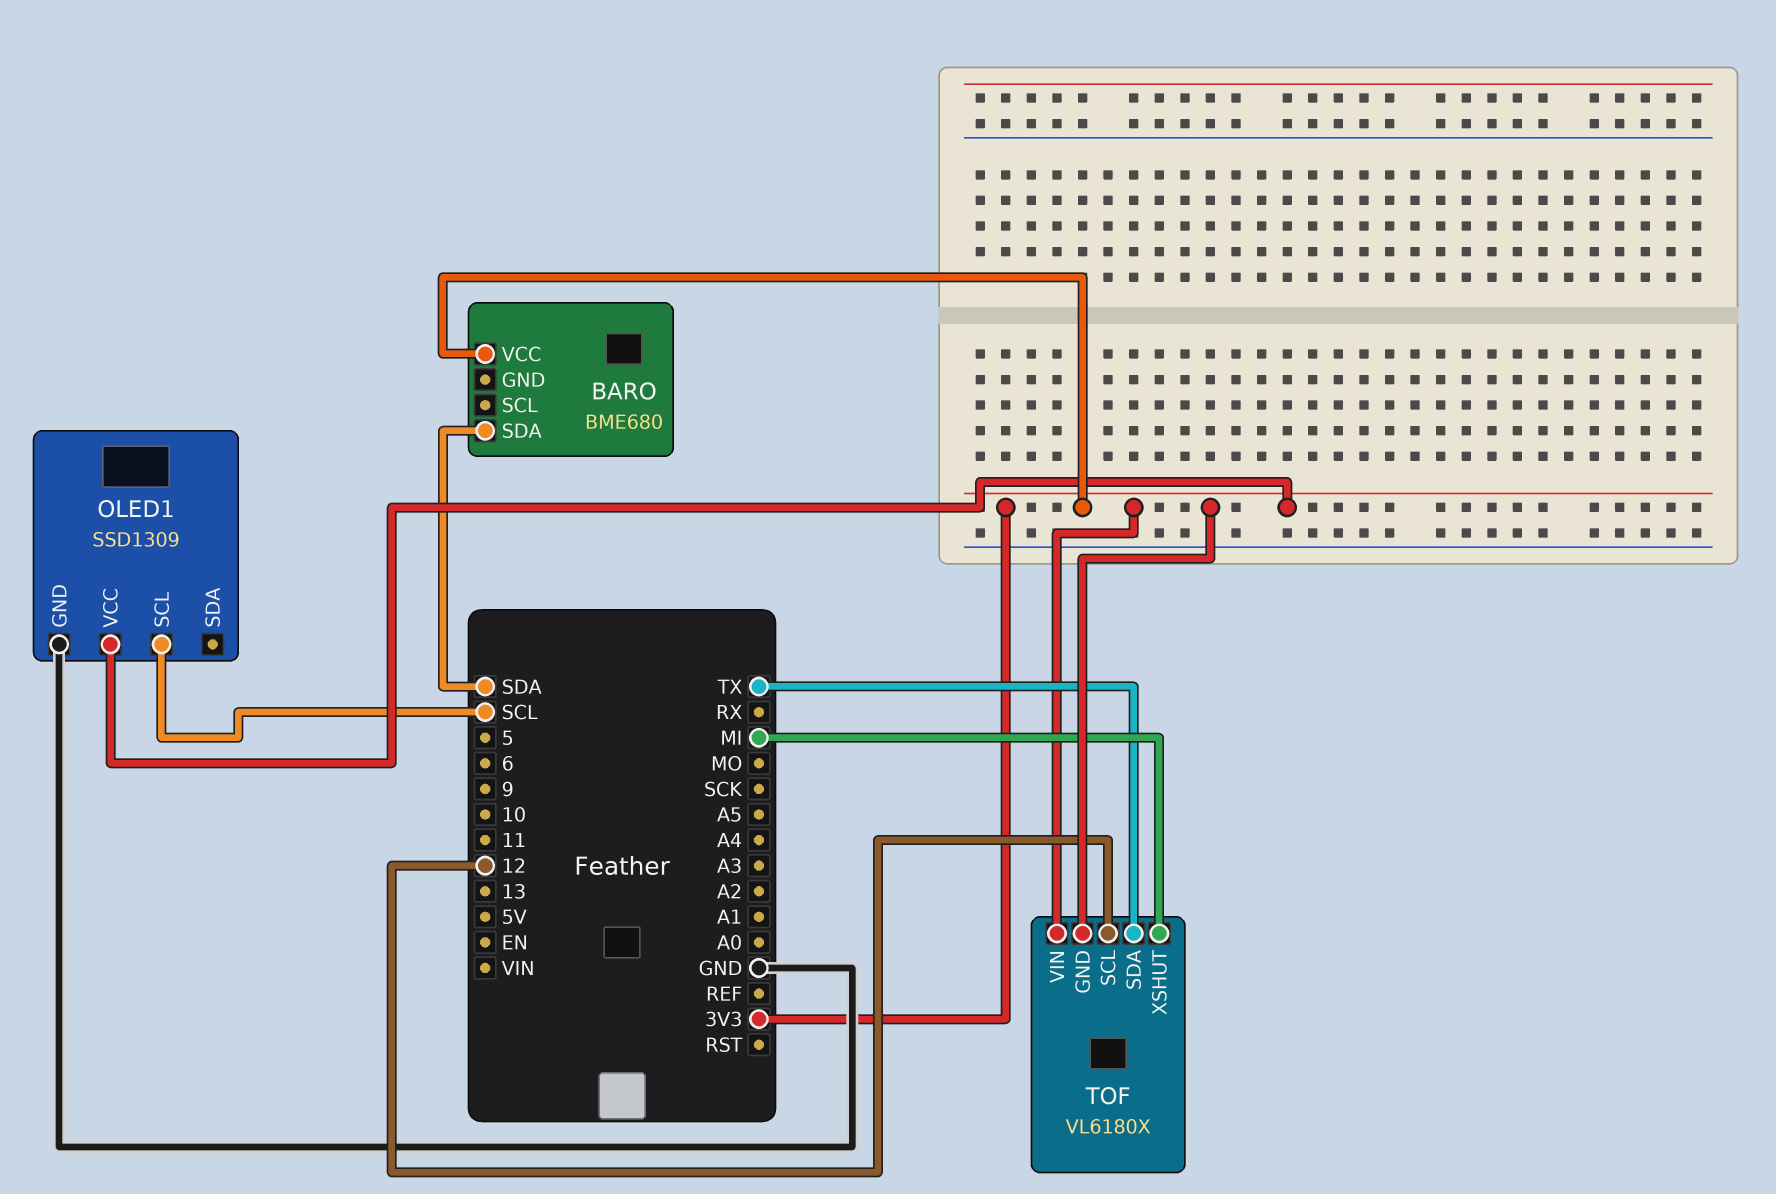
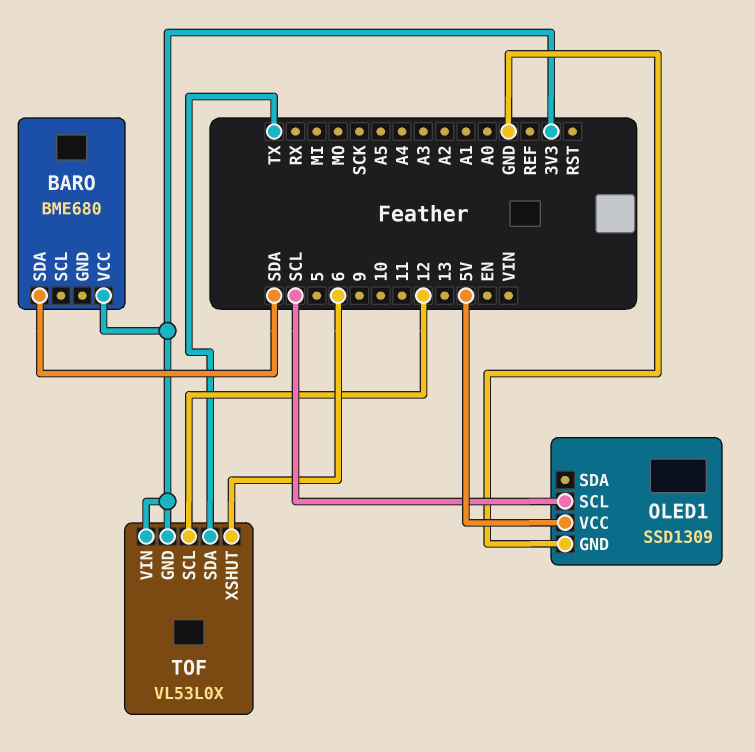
OLED1 pin VCC: 3V3 -> 5V
TOF: VL6180X -> VL53L0X
TOF pin XSHUT: MI -> 6

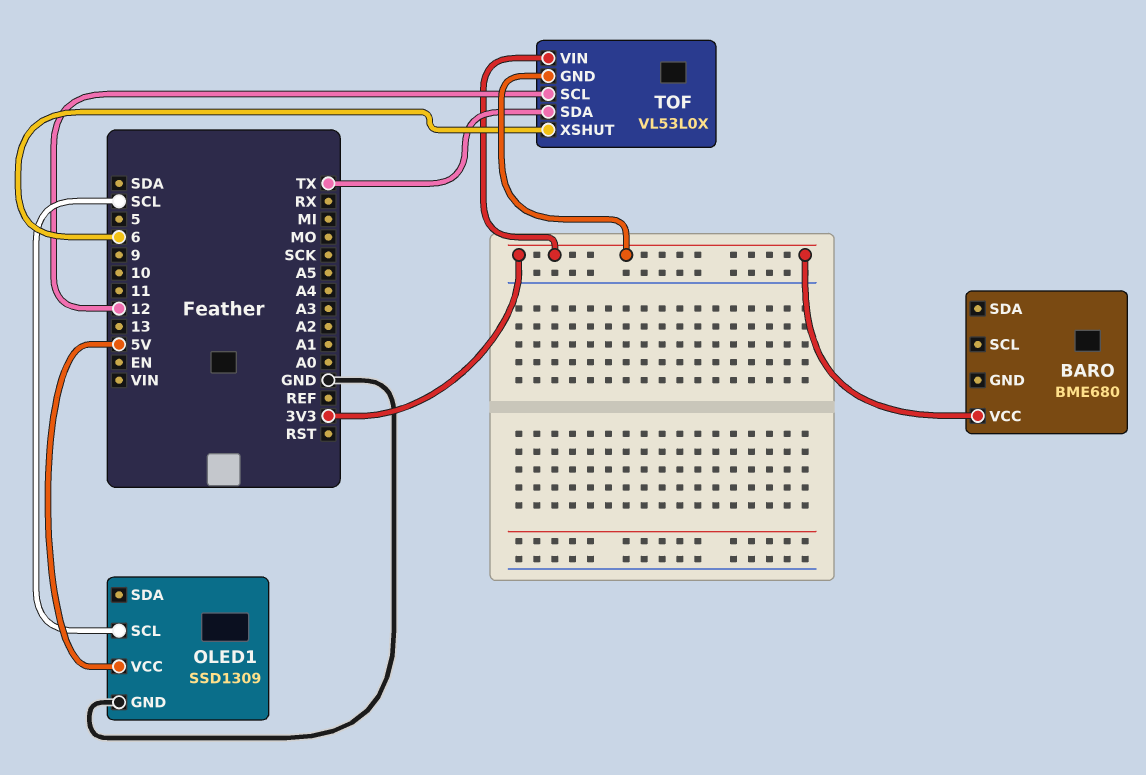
BARO pin SDA: SDA -> none

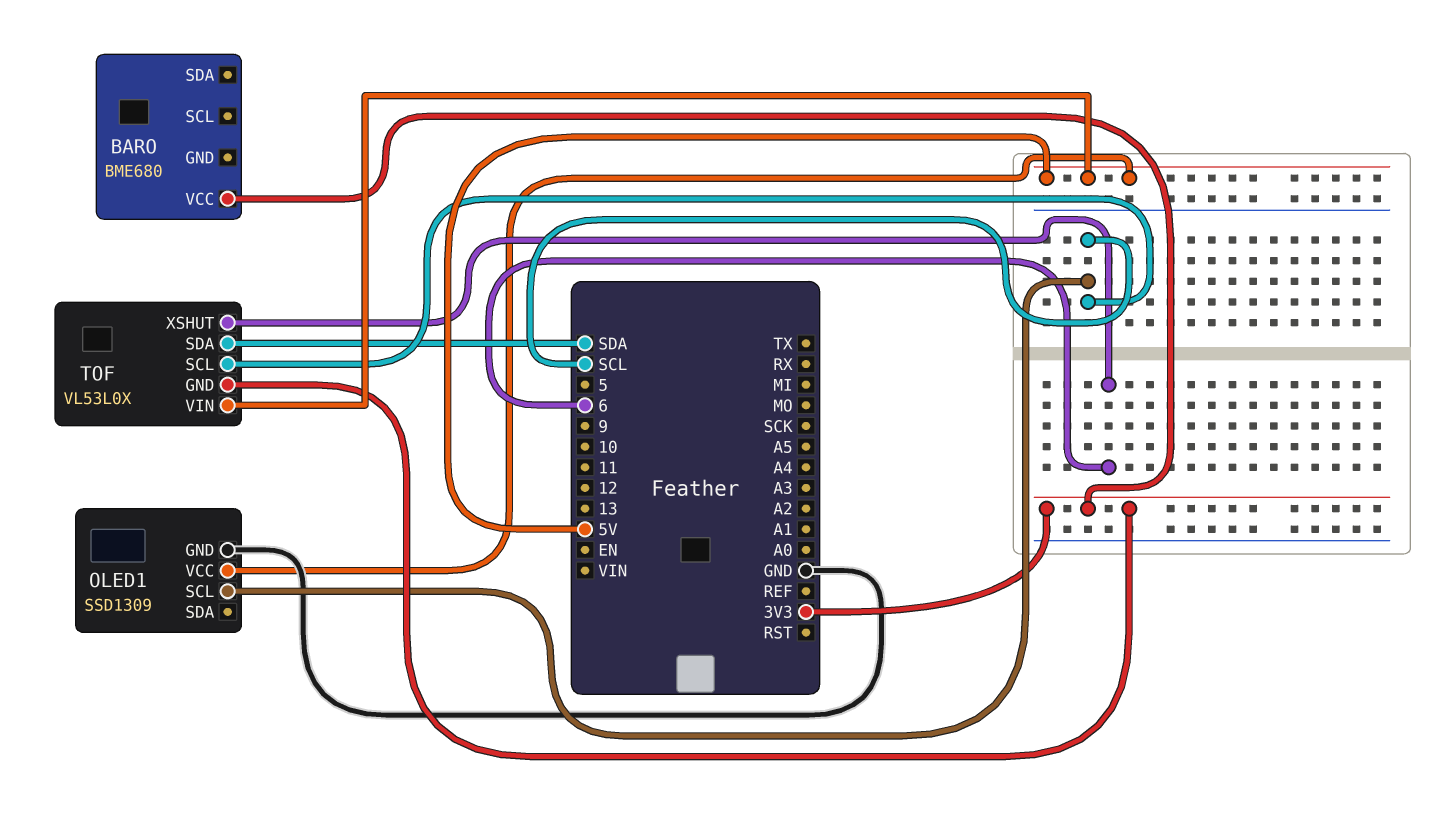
TOF pin SCL: 12 -> SCL
TOF pin SDA: TX -> SDA
TOF pin VIN: 3V3 -> 5V

